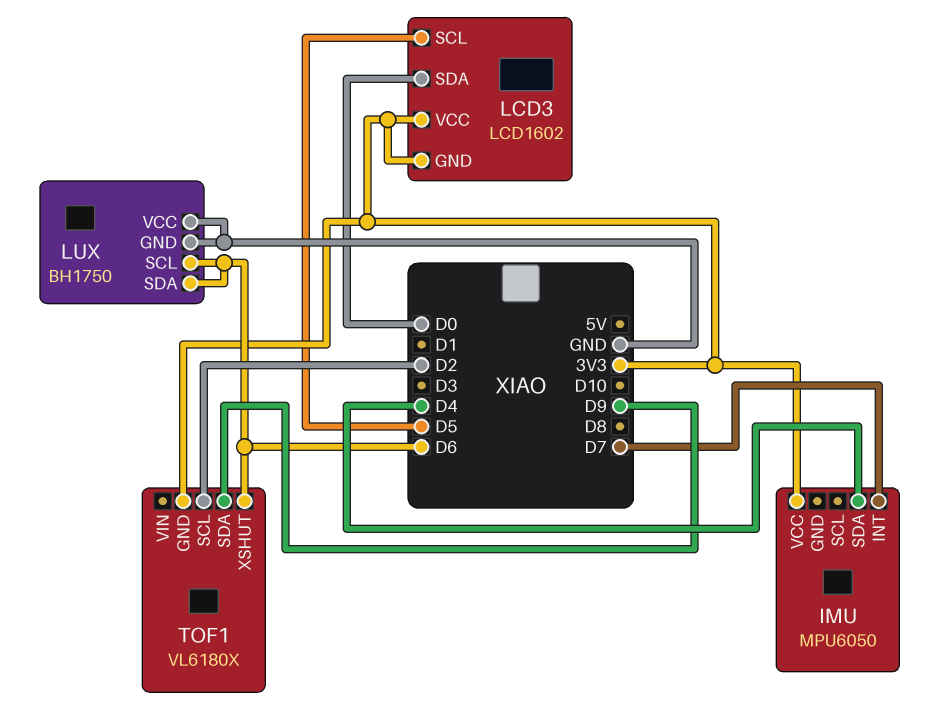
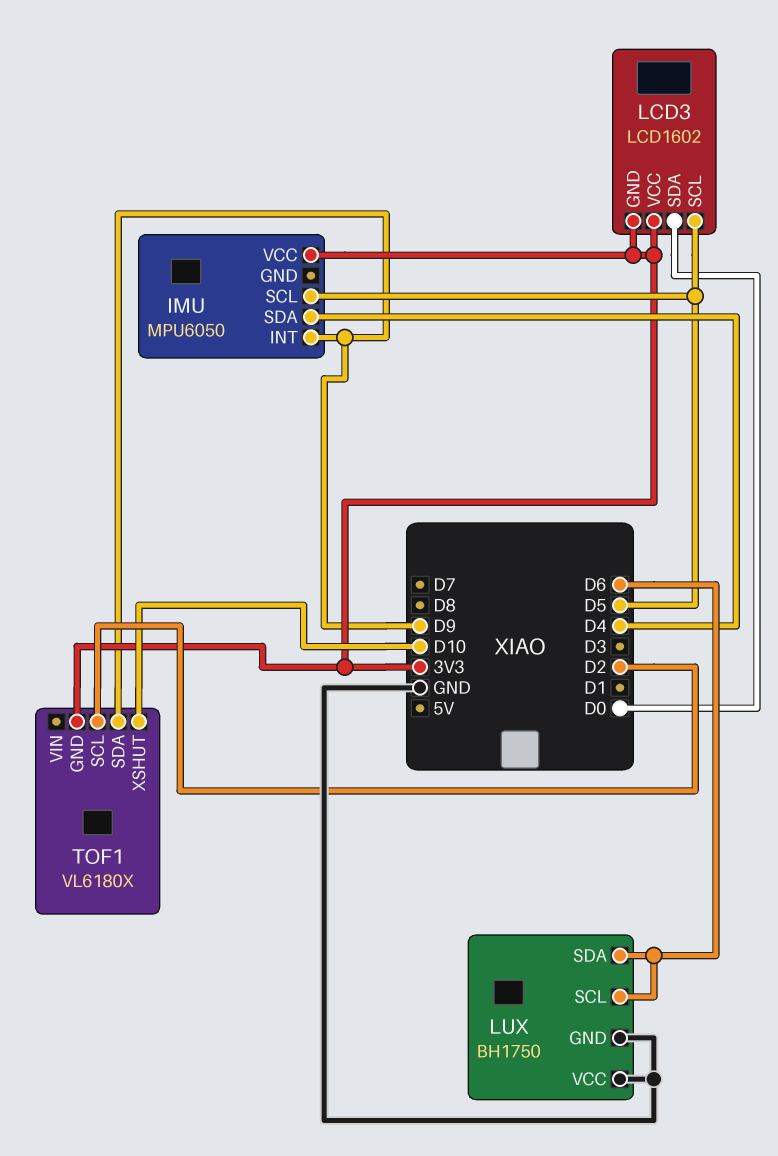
IMU pin INT: D7 -> D9
IMU pin SCL: none -> D5
TOF1 pin XSHUT: D6 -> D10

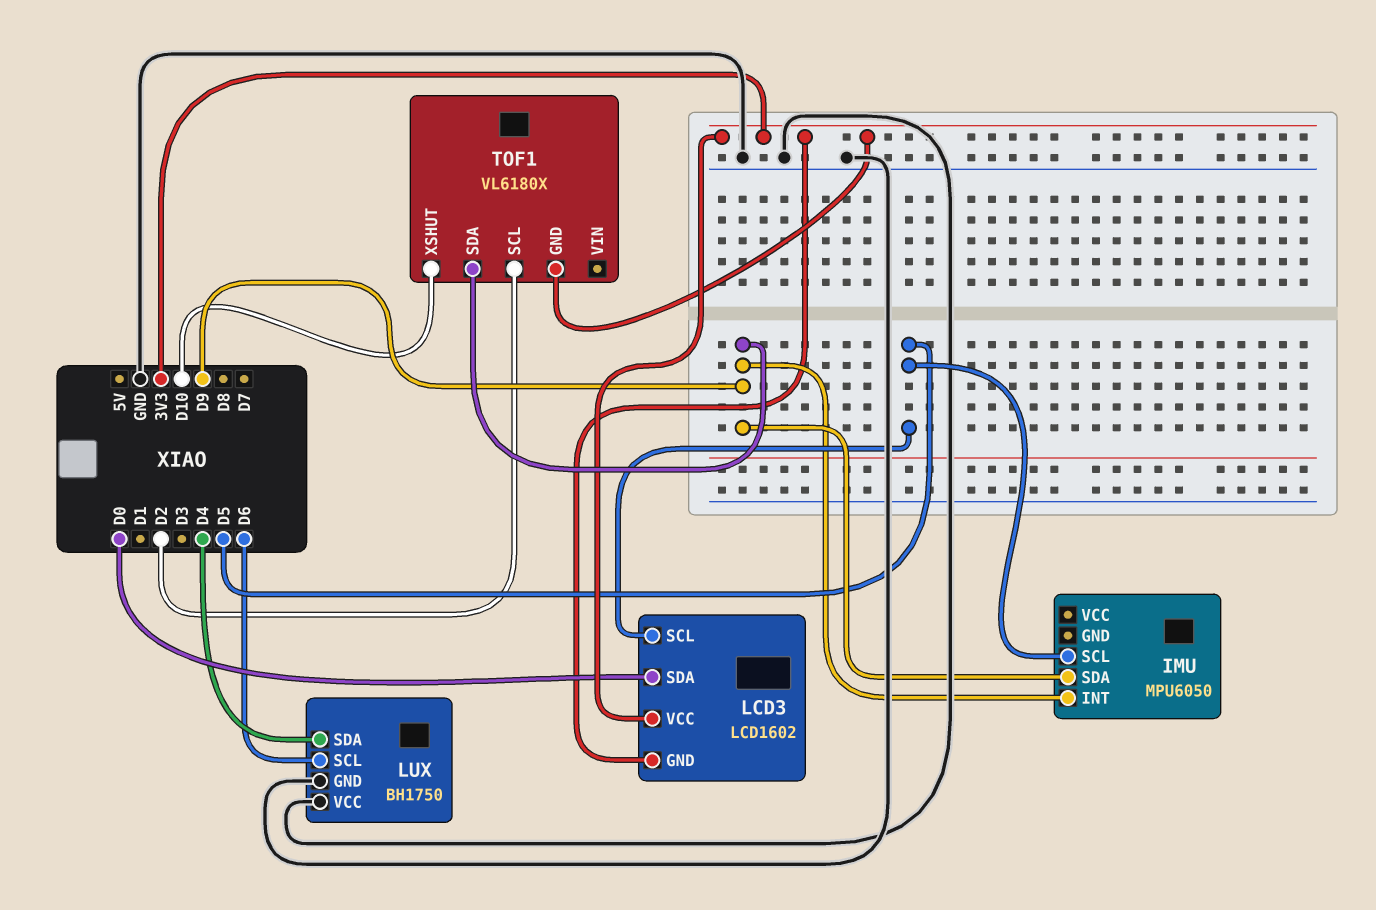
IMU pin SDA: D4 -> D9
IMU pin VCC: 3V3 -> none
LUX pin SDA: D6 -> D4

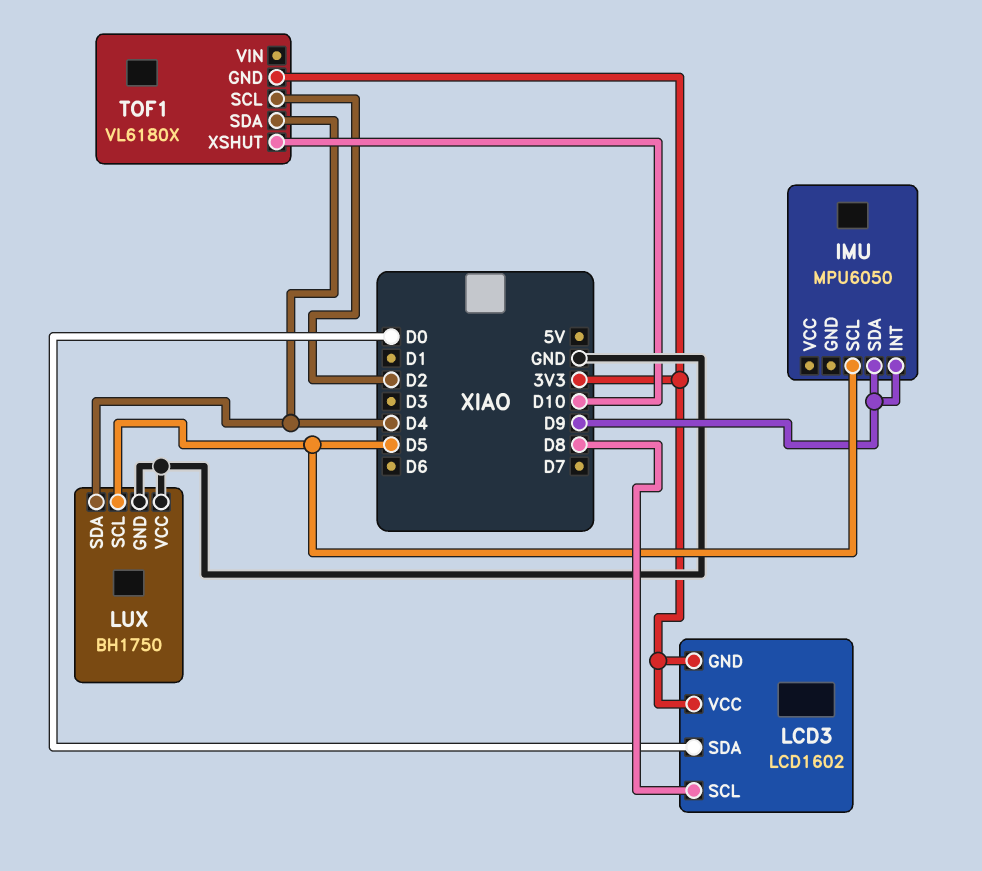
LCD3 pin SCL: D5 -> D8
LUX pin SCL: D6 -> D5
TOF1 pin SDA: D9 -> D4

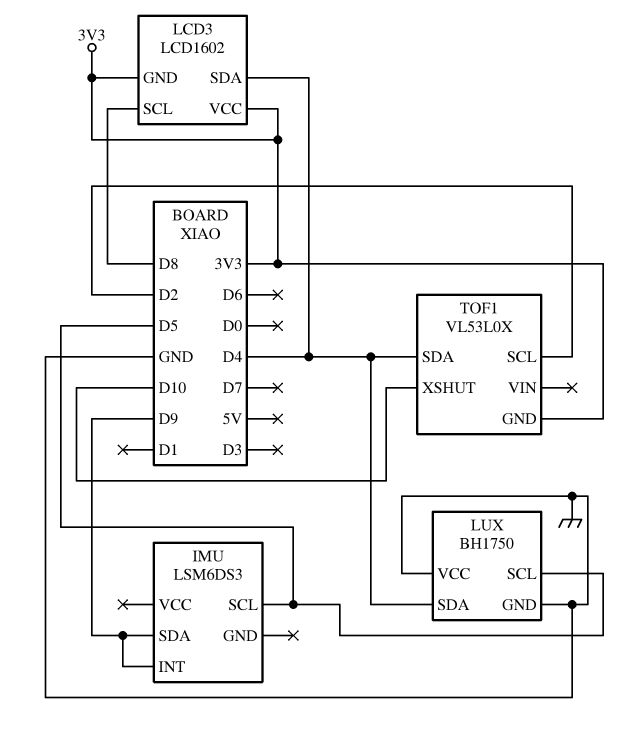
IMU: MPU6050 -> LSM6DS3
LCD3 pin SDA: D0 -> D4
TOF1: VL6180X -> VL53L0X

